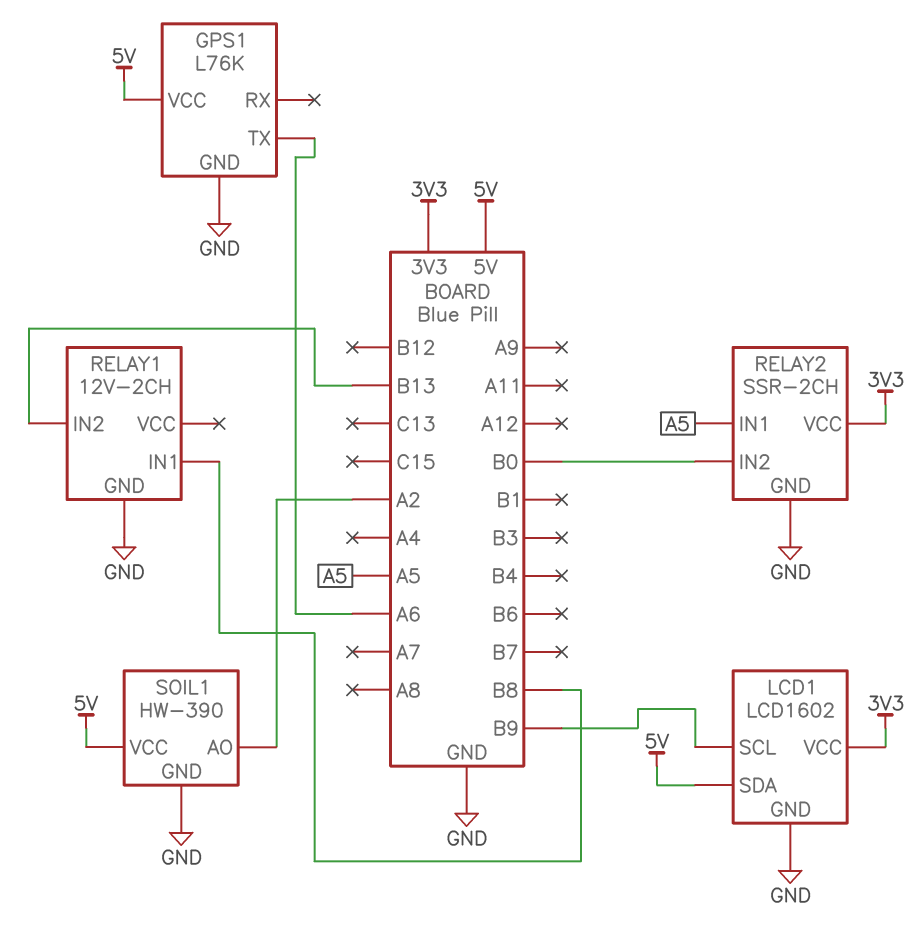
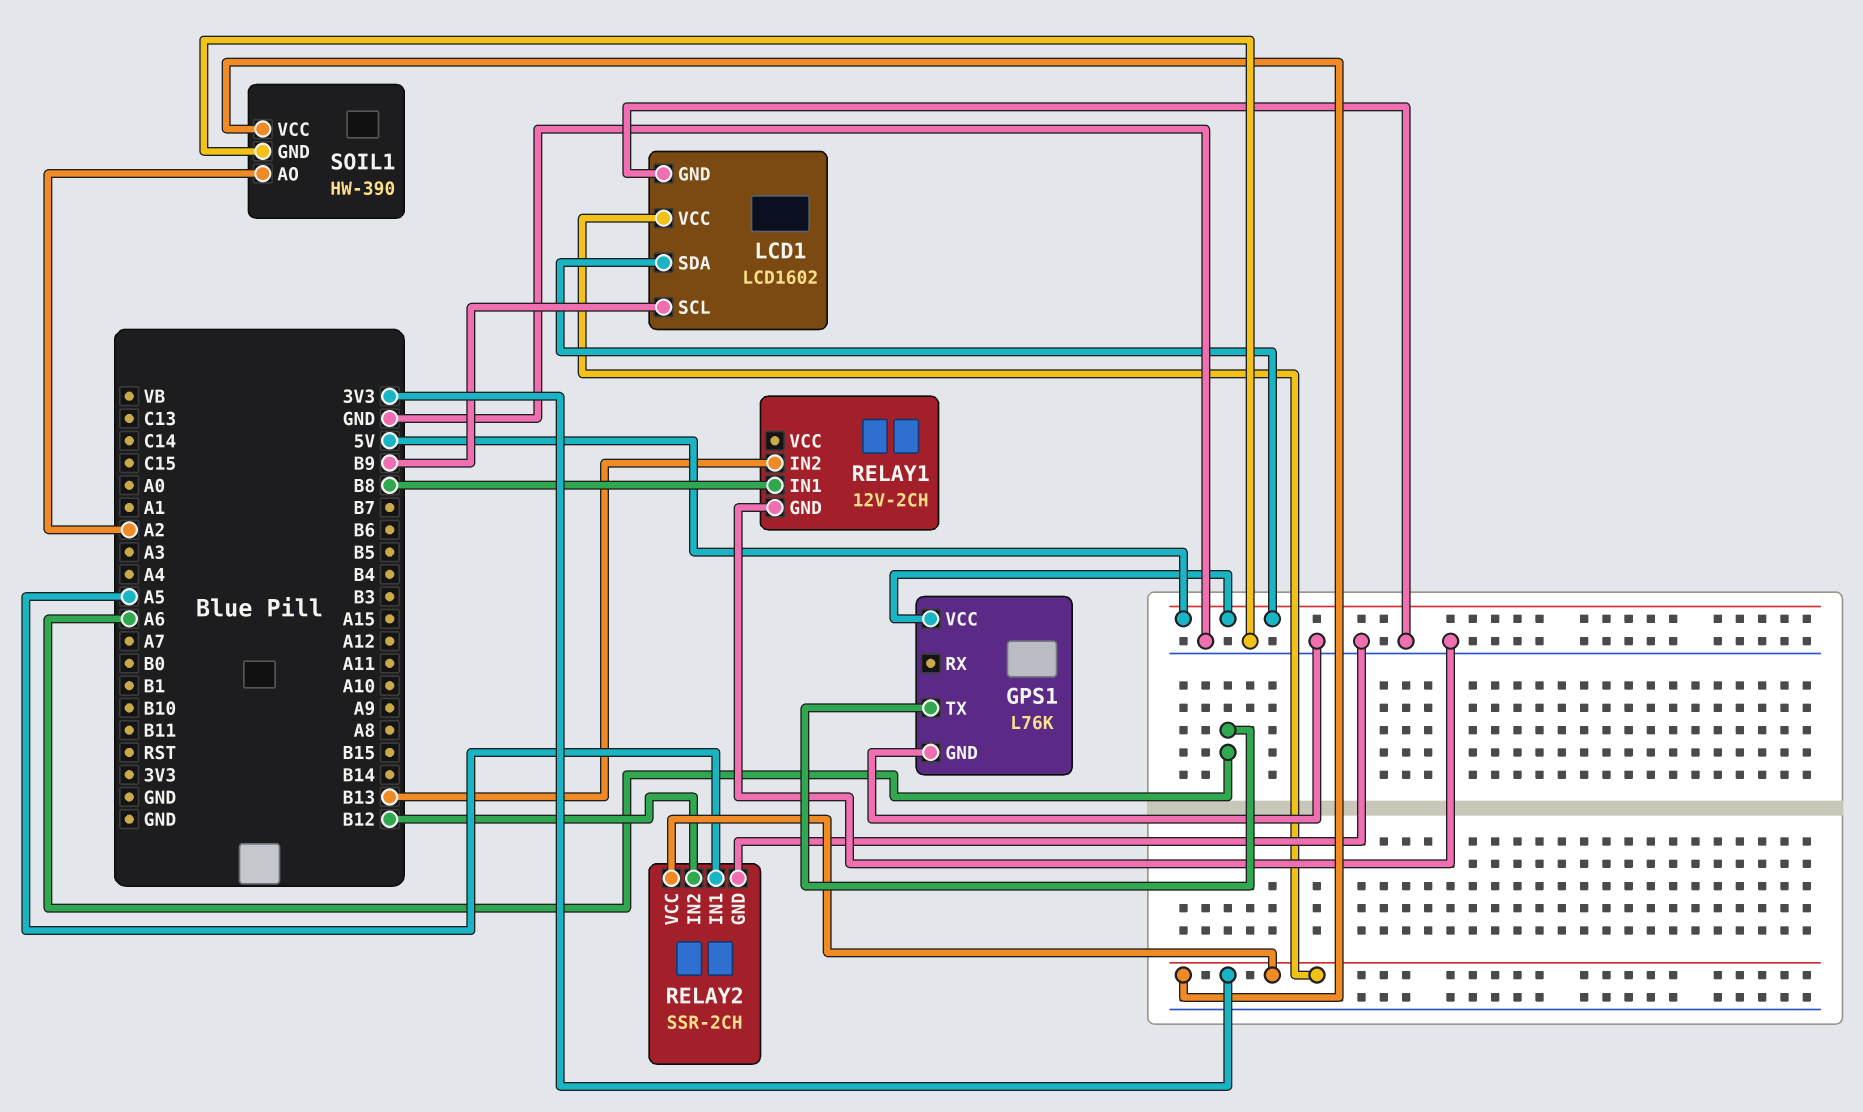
RELAY2 pin IN2: B0 -> B12
SOIL1 pin VCC: 5V -> 3V3

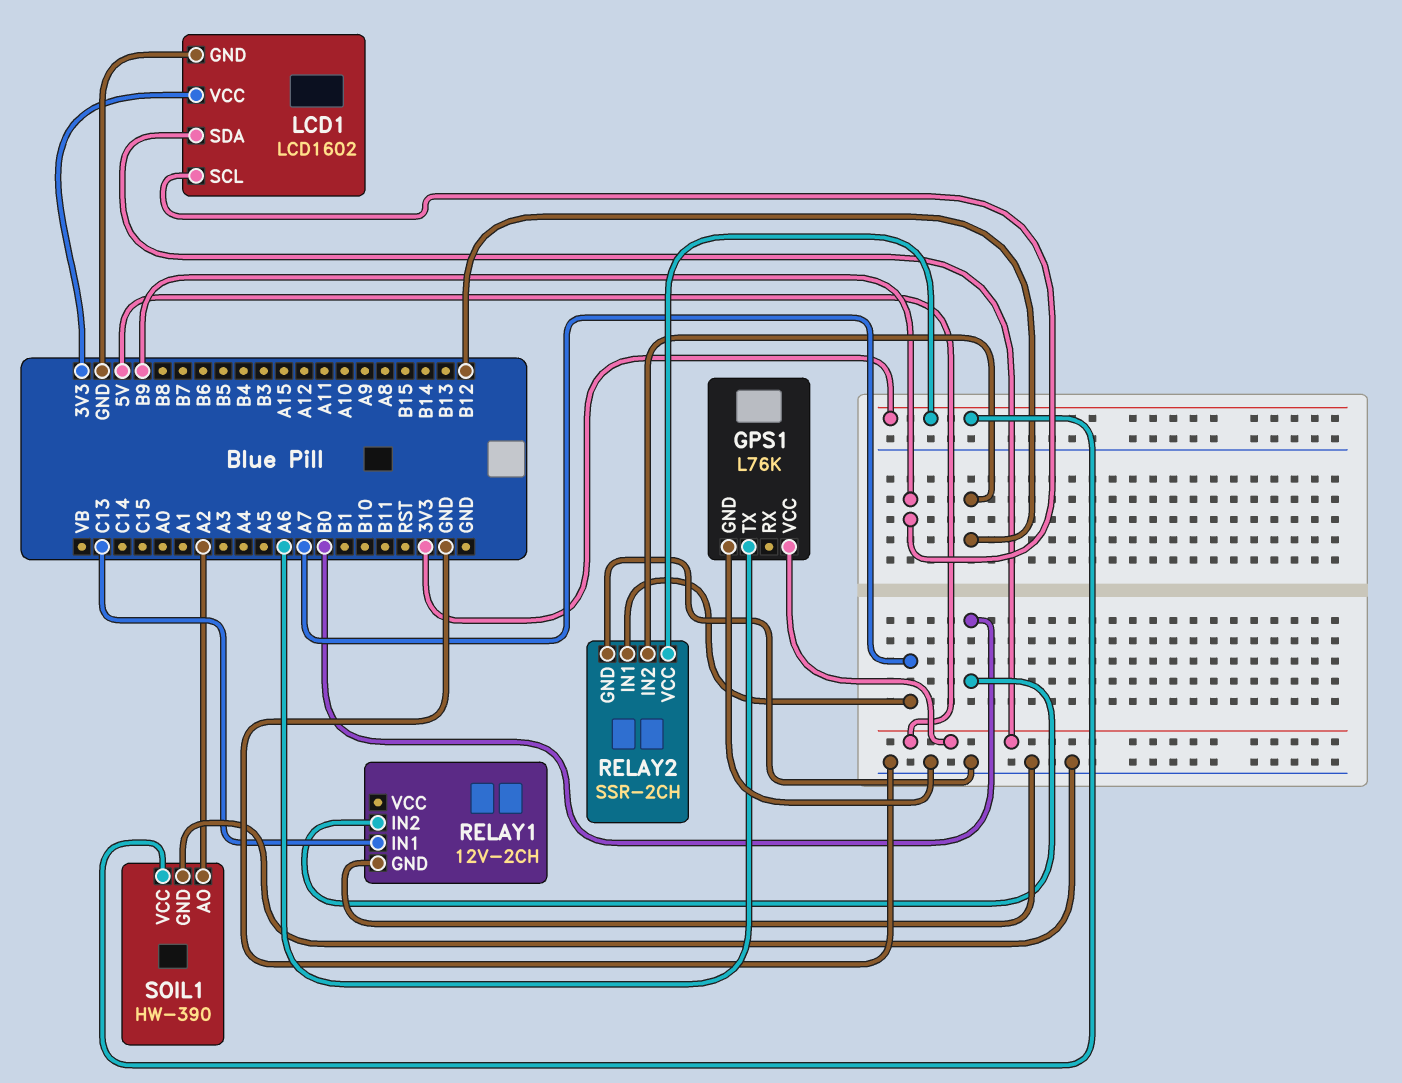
RELAY1 pin IN1: B8 -> C13
RELAY1 pin IN2: B13 -> B0
RELAY2 pin IN1: A5 -> A7

